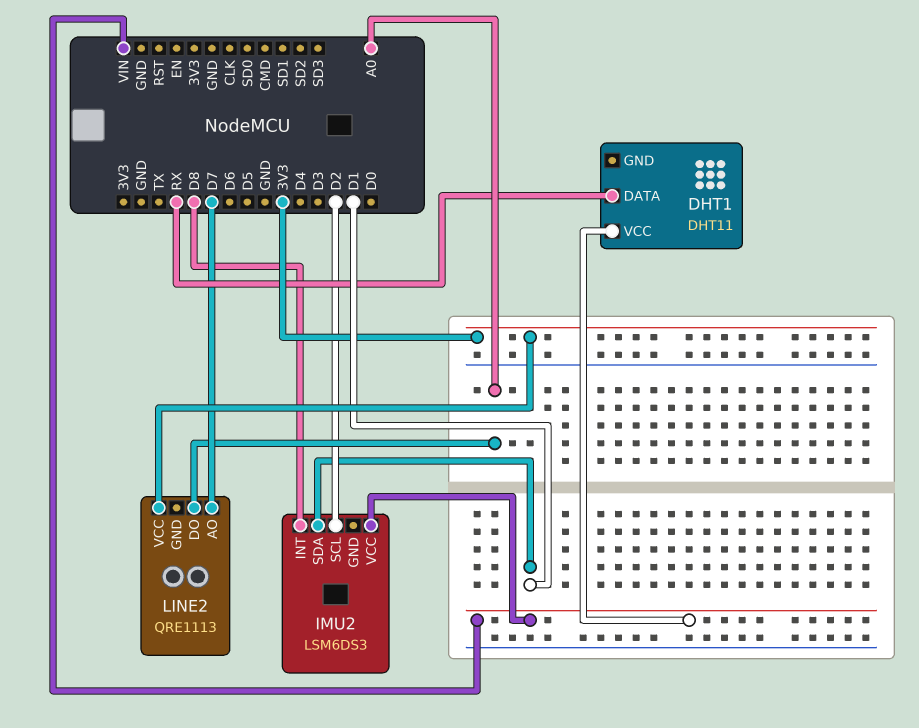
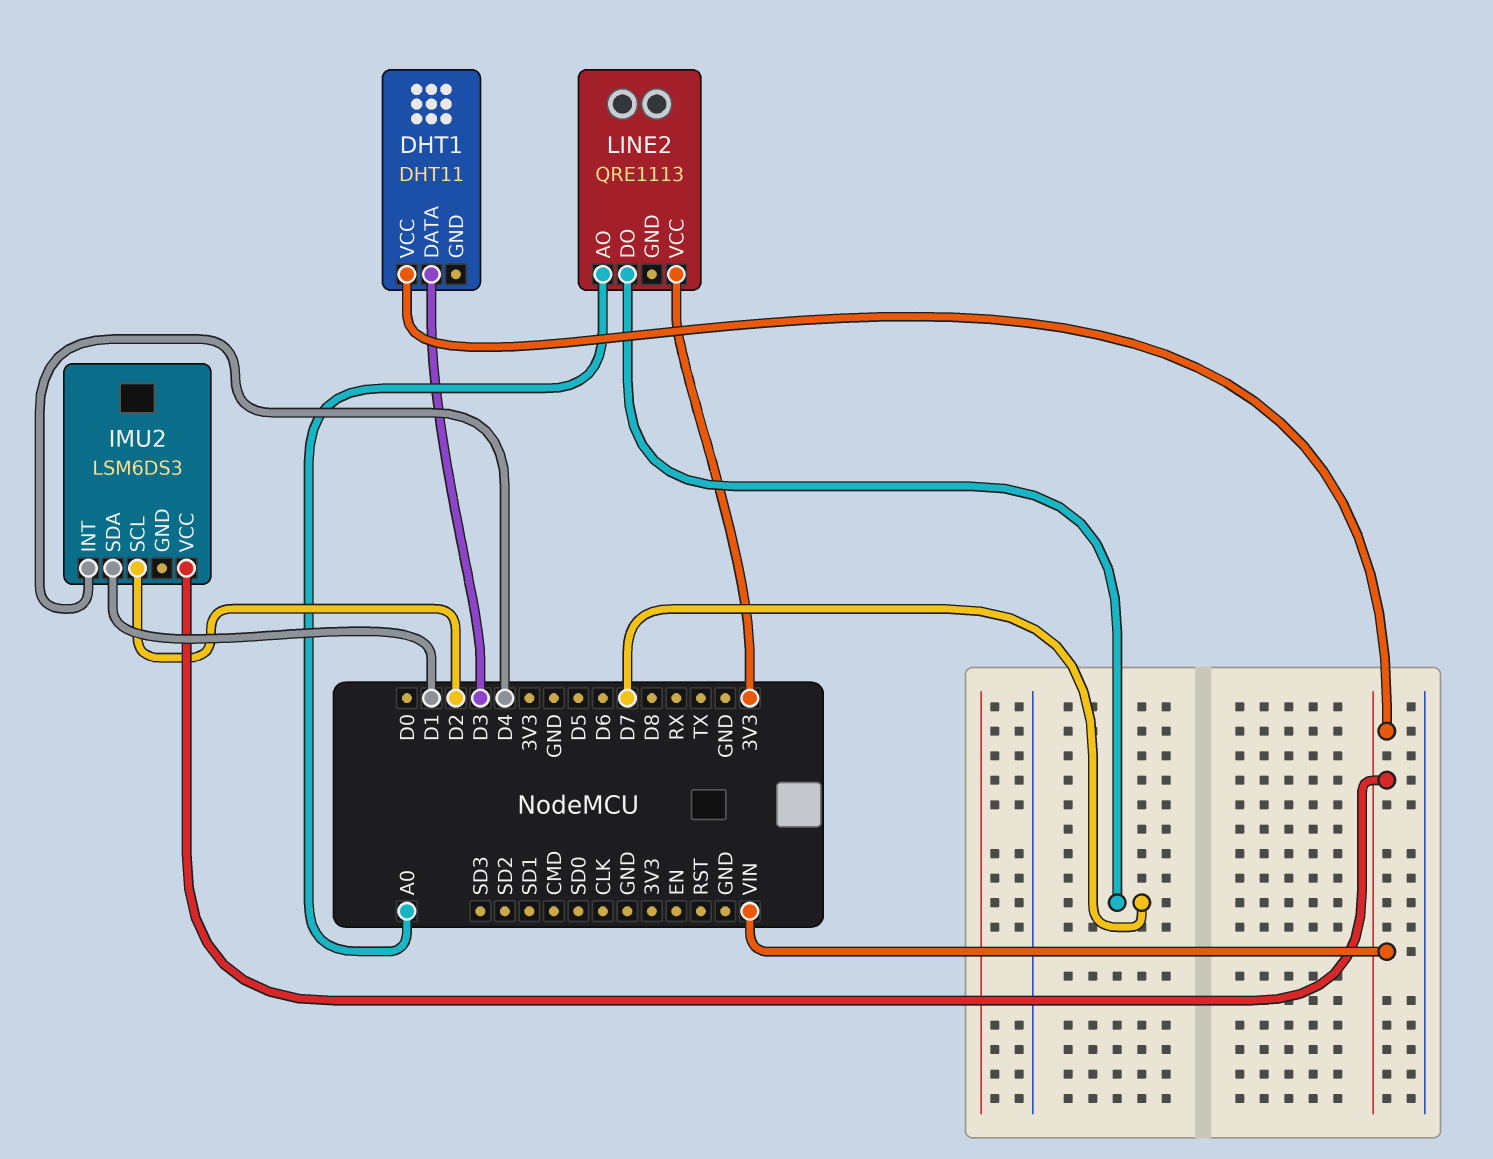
DHT1 pin DATA: RX -> D3
IMU2 pin INT: D8 -> D4
LINE2 pin AO: D7 -> A0
LINE2 pin DO: A0 -> D7

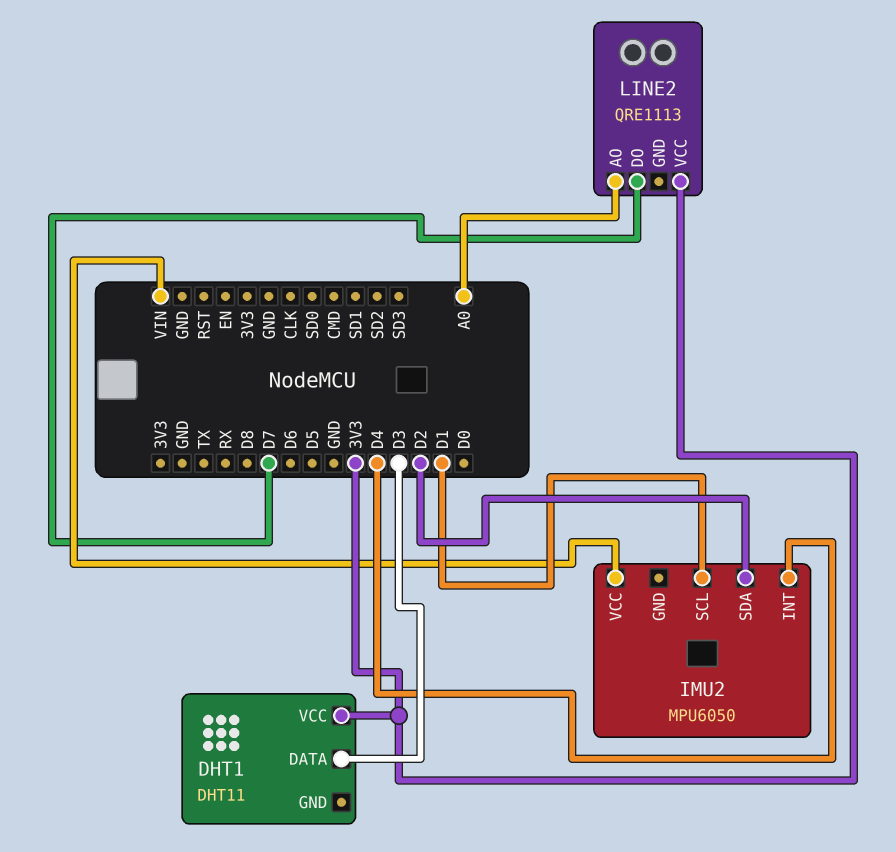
DHT1 pin VCC: VIN -> 3V3
IMU2: LSM6DS3 -> MPU6050
IMU2 pin SCL: D2 -> D1
IMU2 pin SDA: D1 -> D2

